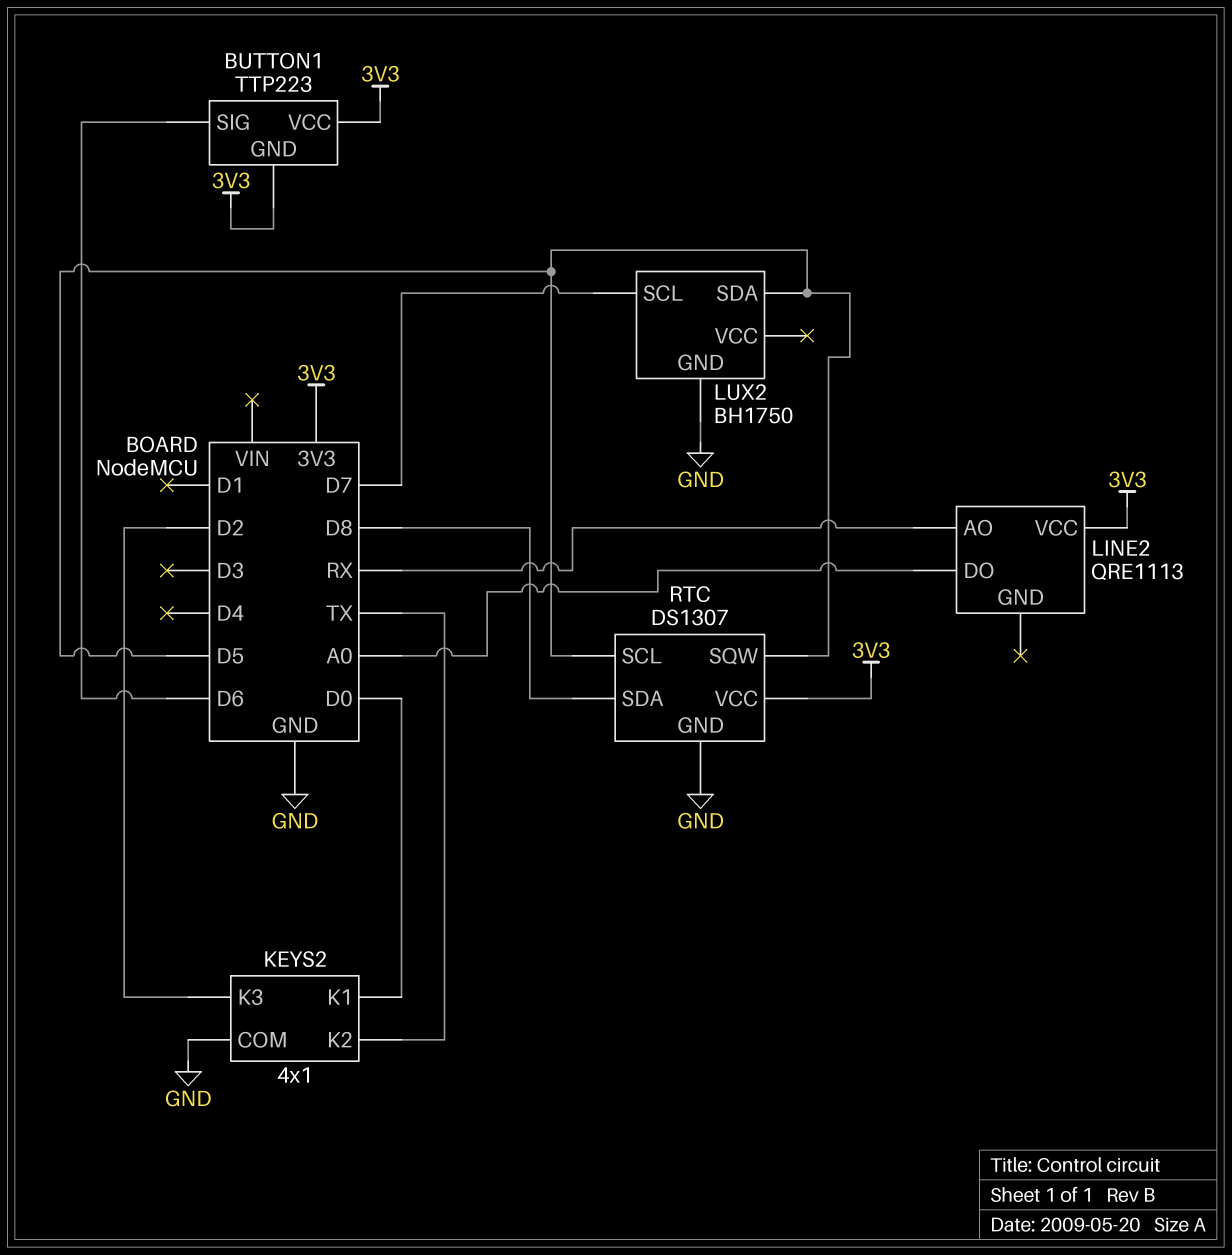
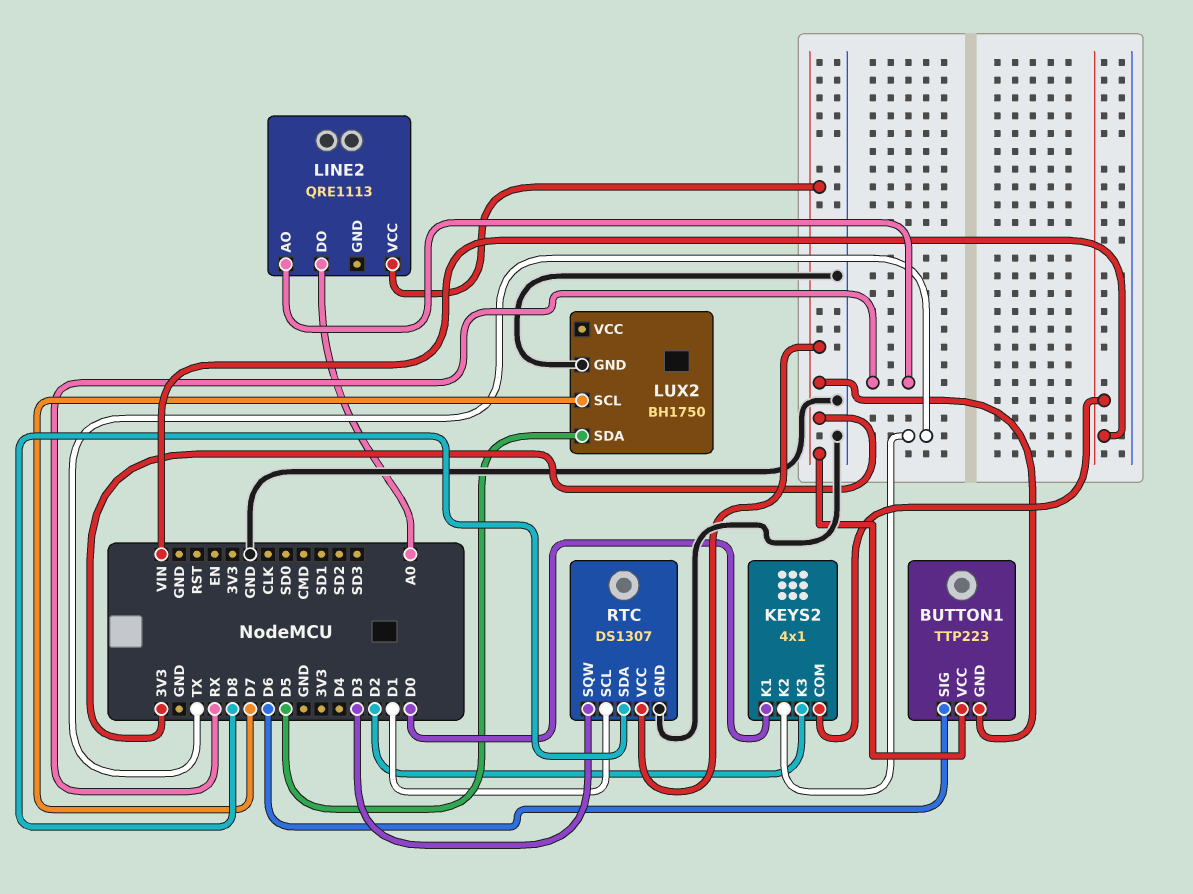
KEYS2 pin COM: GND -> VIN
RTC pin SCL: D5 -> D1
RTC pin SQW: D5 -> D3

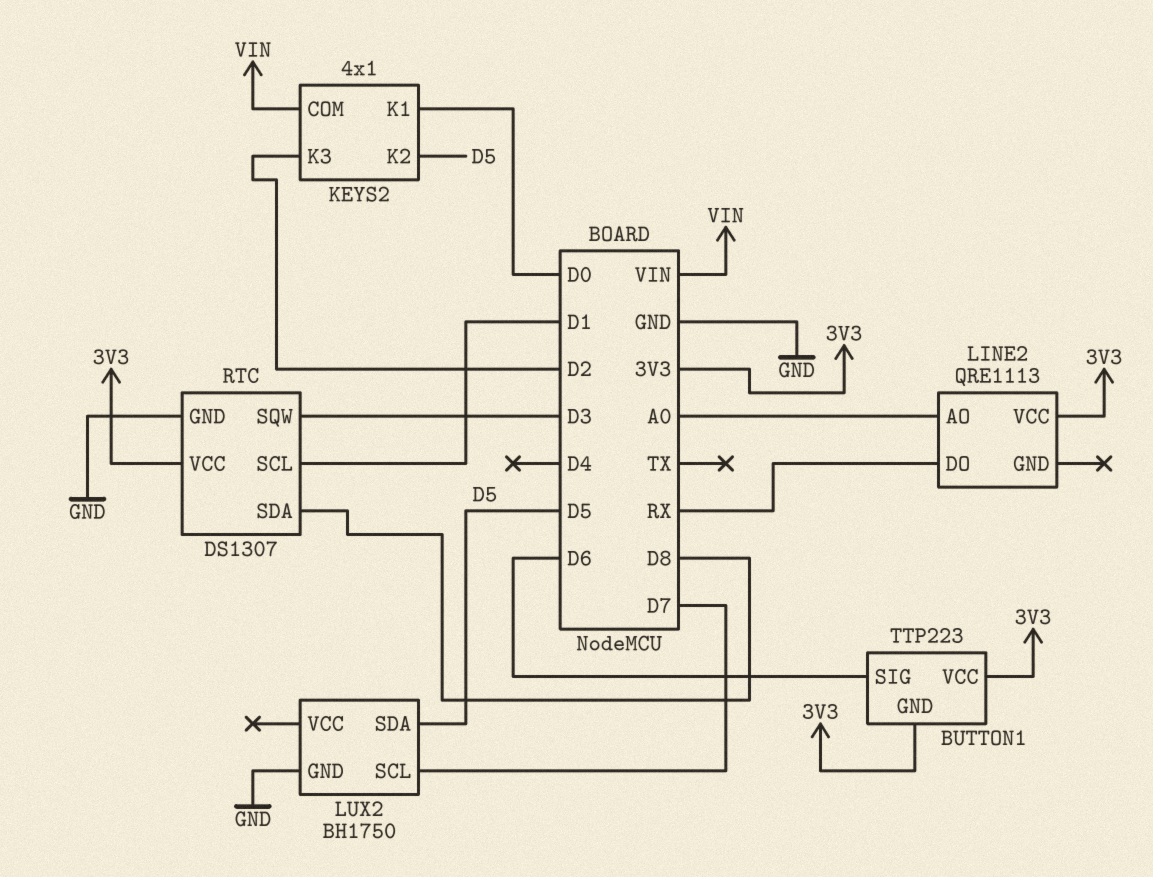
KEYS2 pin K2: TX -> D5
LINE2 pin AO: RX -> A0
LINE2 pin DO: A0 -> RX

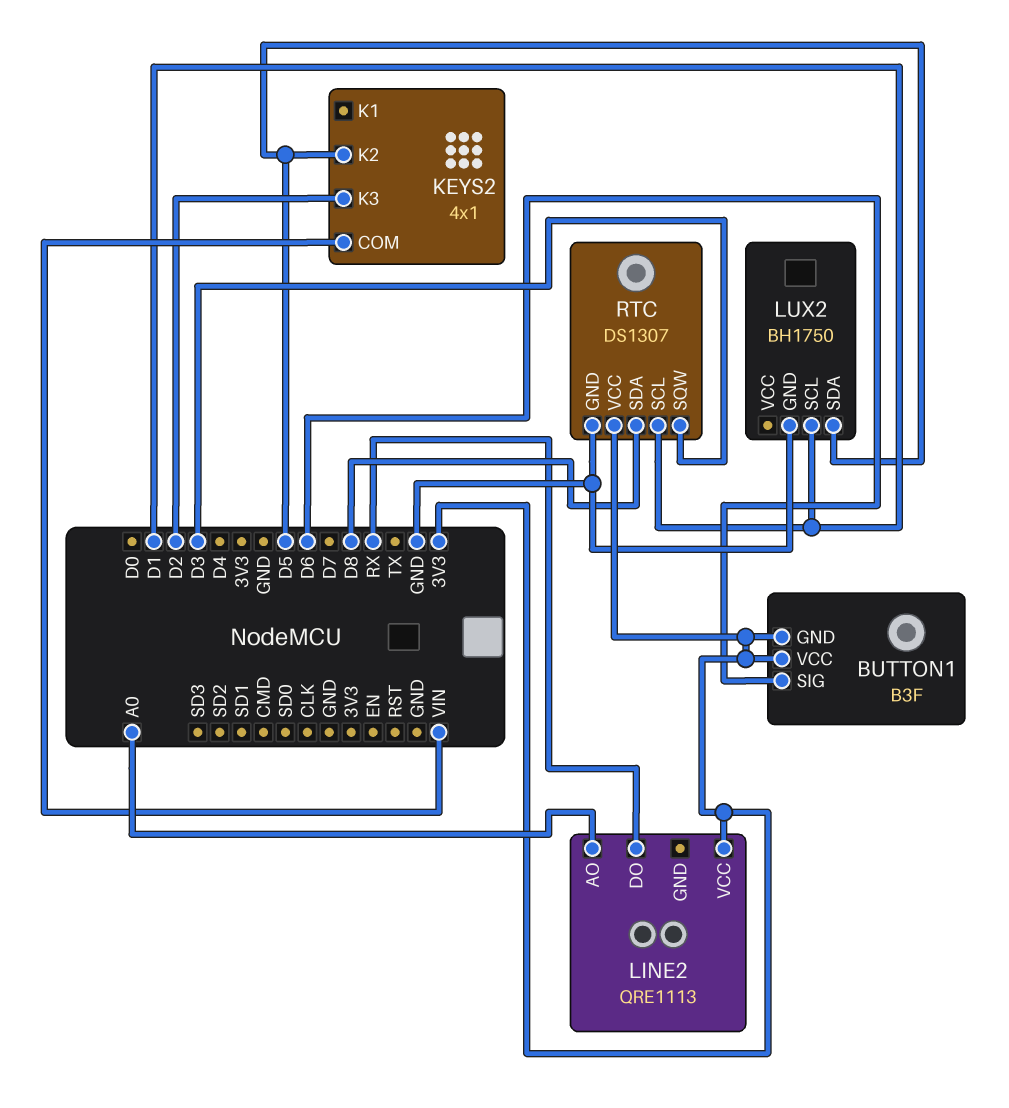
BUTTON1: TTP223 -> B3F
KEYS2 pin K1: D0 -> none
LUX2 pin SCL: D7 -> D1

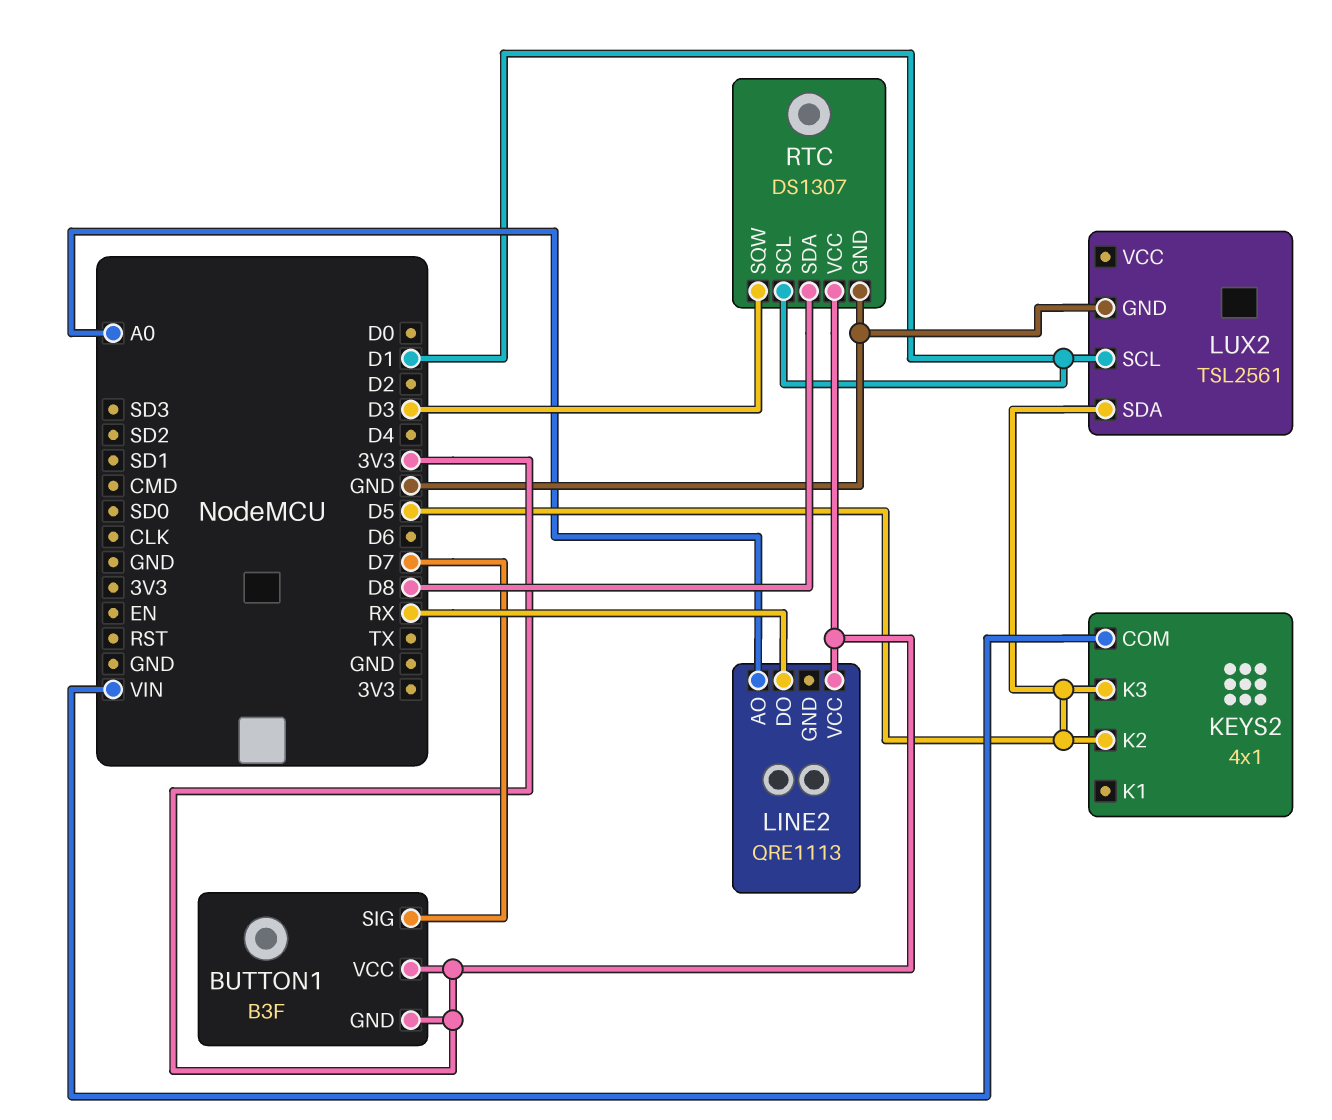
BUTTON1 pin SIG: D6 -> D7
KEYS2 pin K3: D2 -> D5
LUX2: BH1750 -> TSL2561

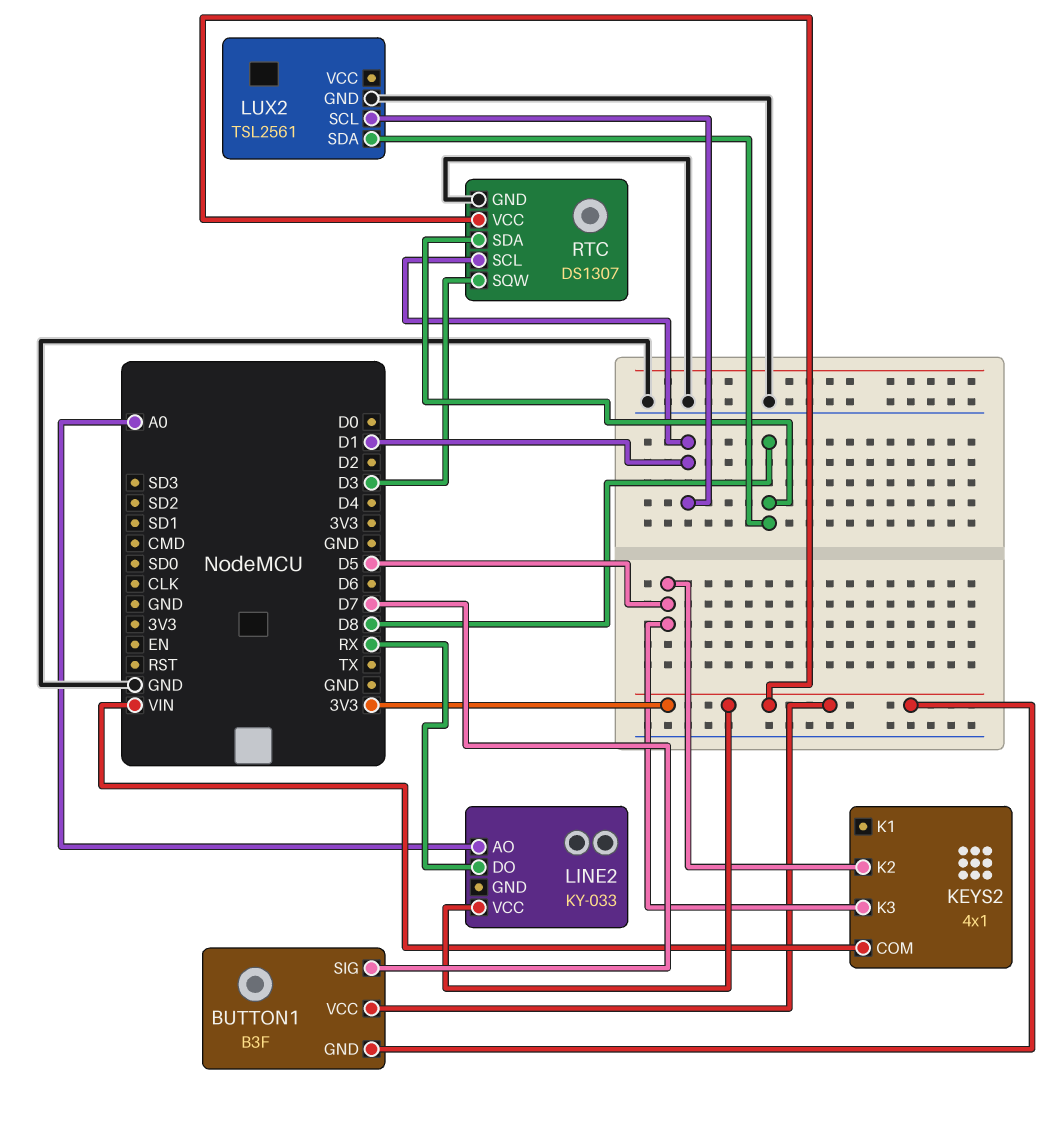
LINE2: QRE1113 -> KY-033
LUX2 pin SDA: D5 -> D8

